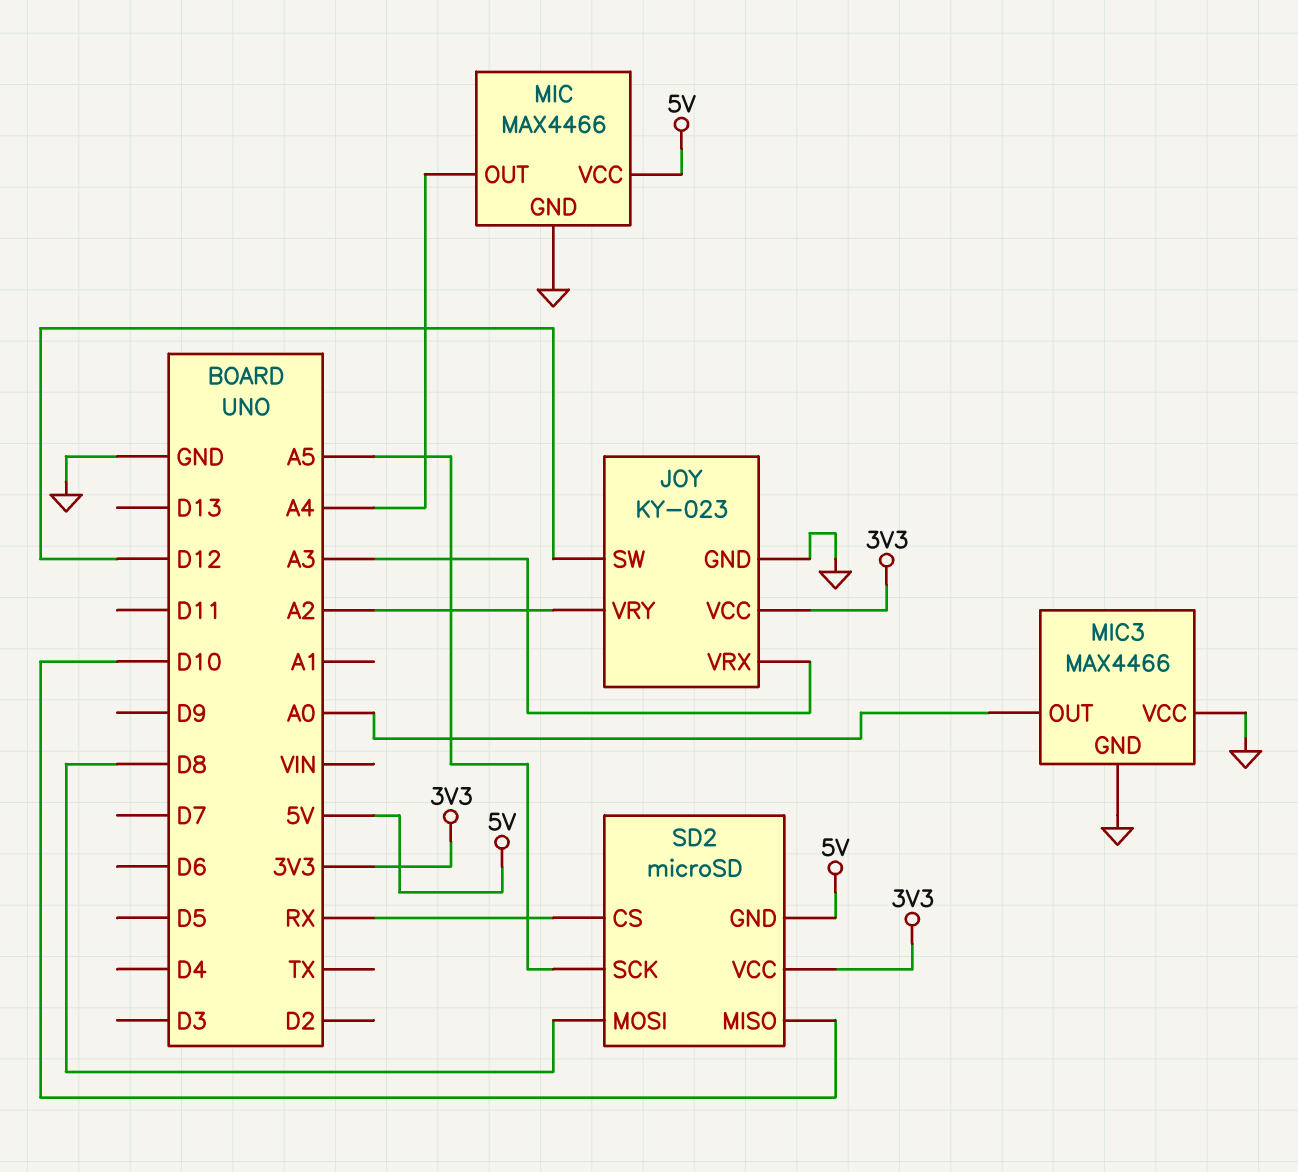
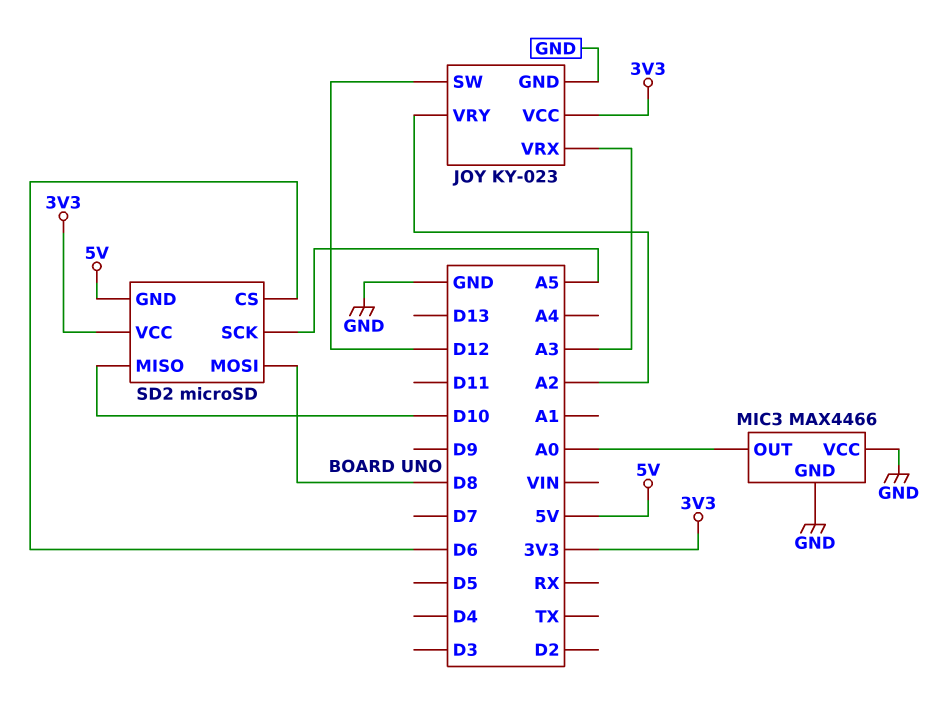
MIC: MAX4466 -> none
MIC pin GND: GND -> none
MIC pin OUT: A4 -> none
MIC pin VCC: 5V -> none
SD2 pin CS: RX -> D6

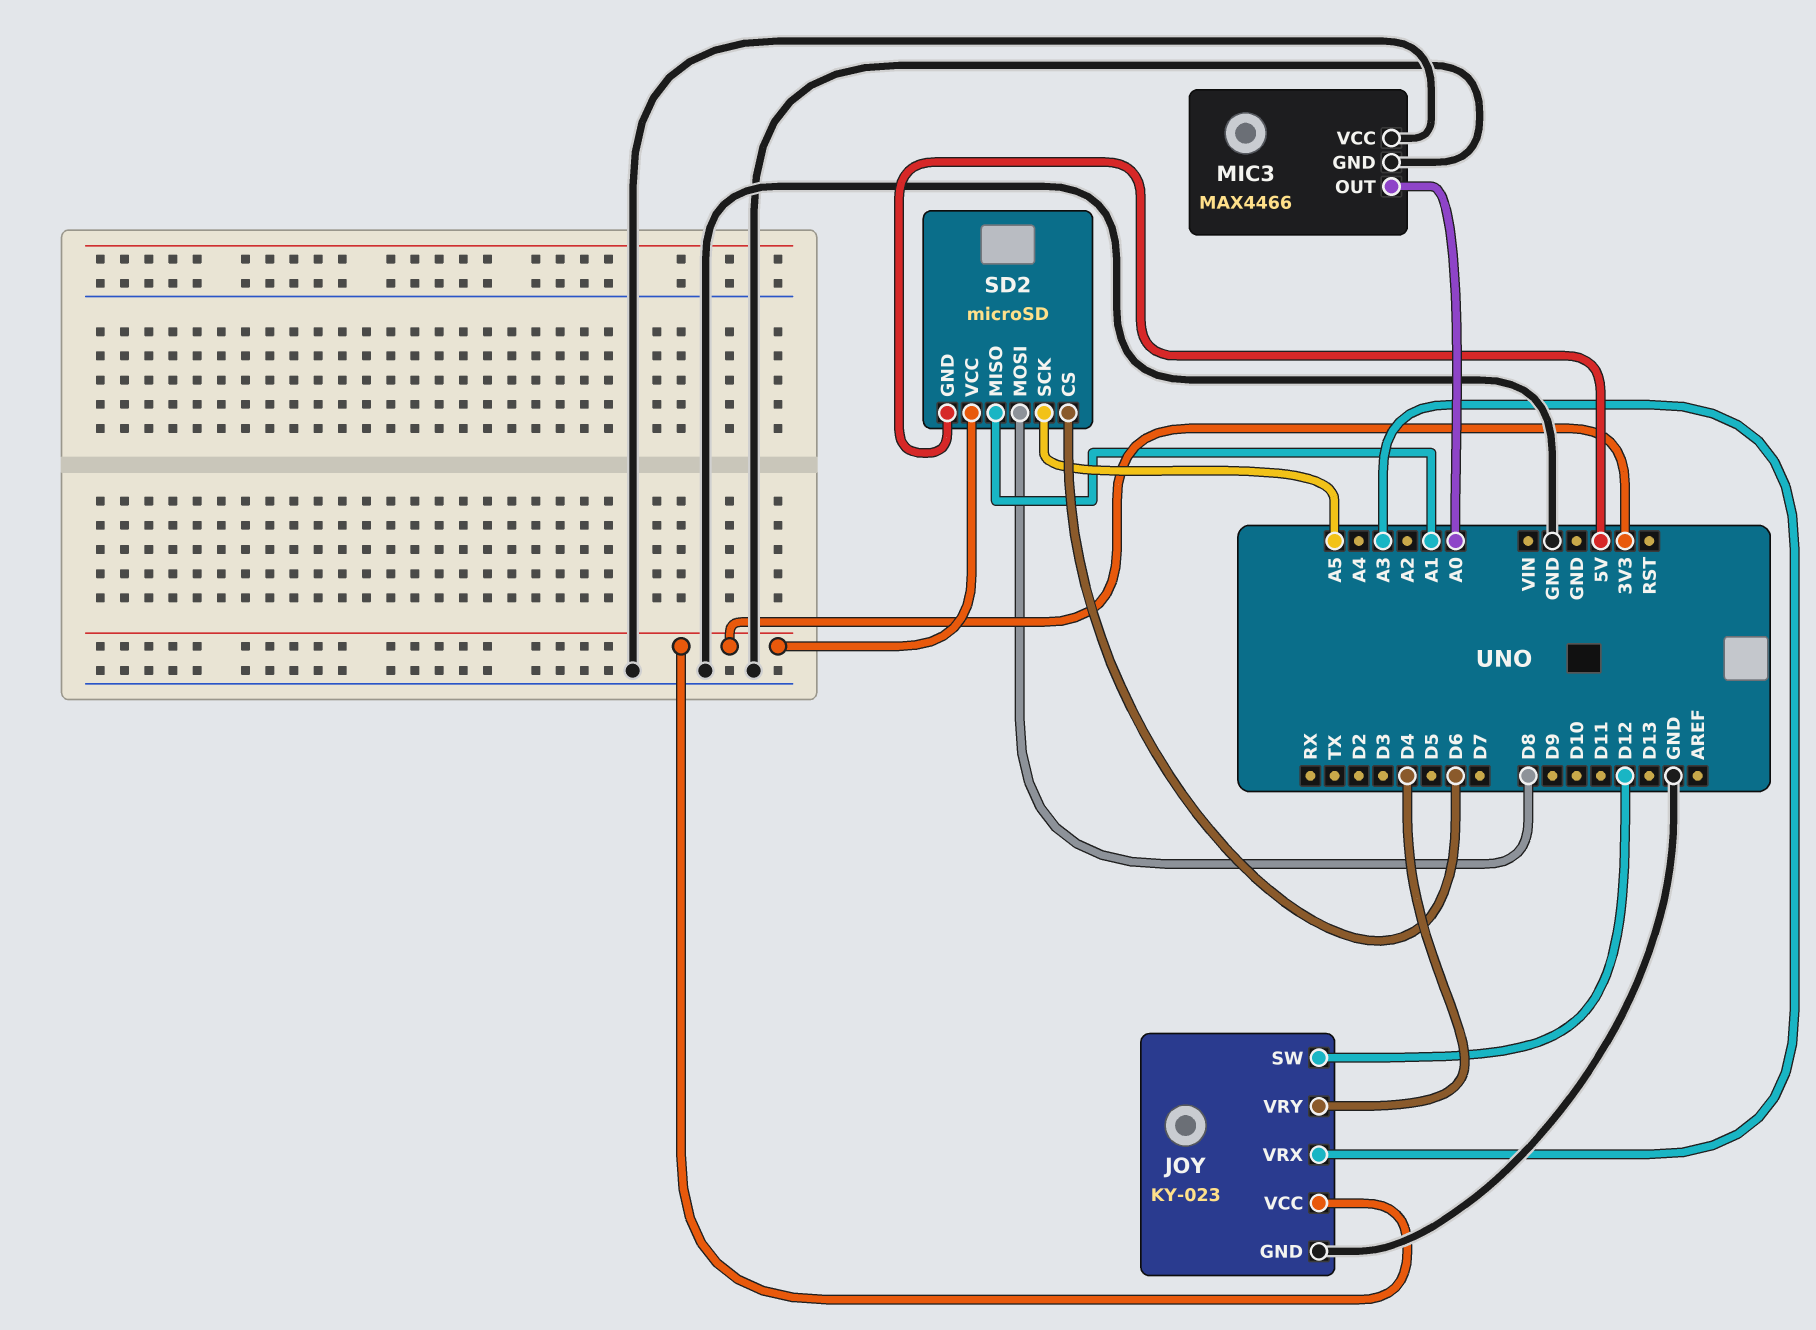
JOY pin VRY: A2 -> D4
SD2 pin MISO: D10 -> A1

